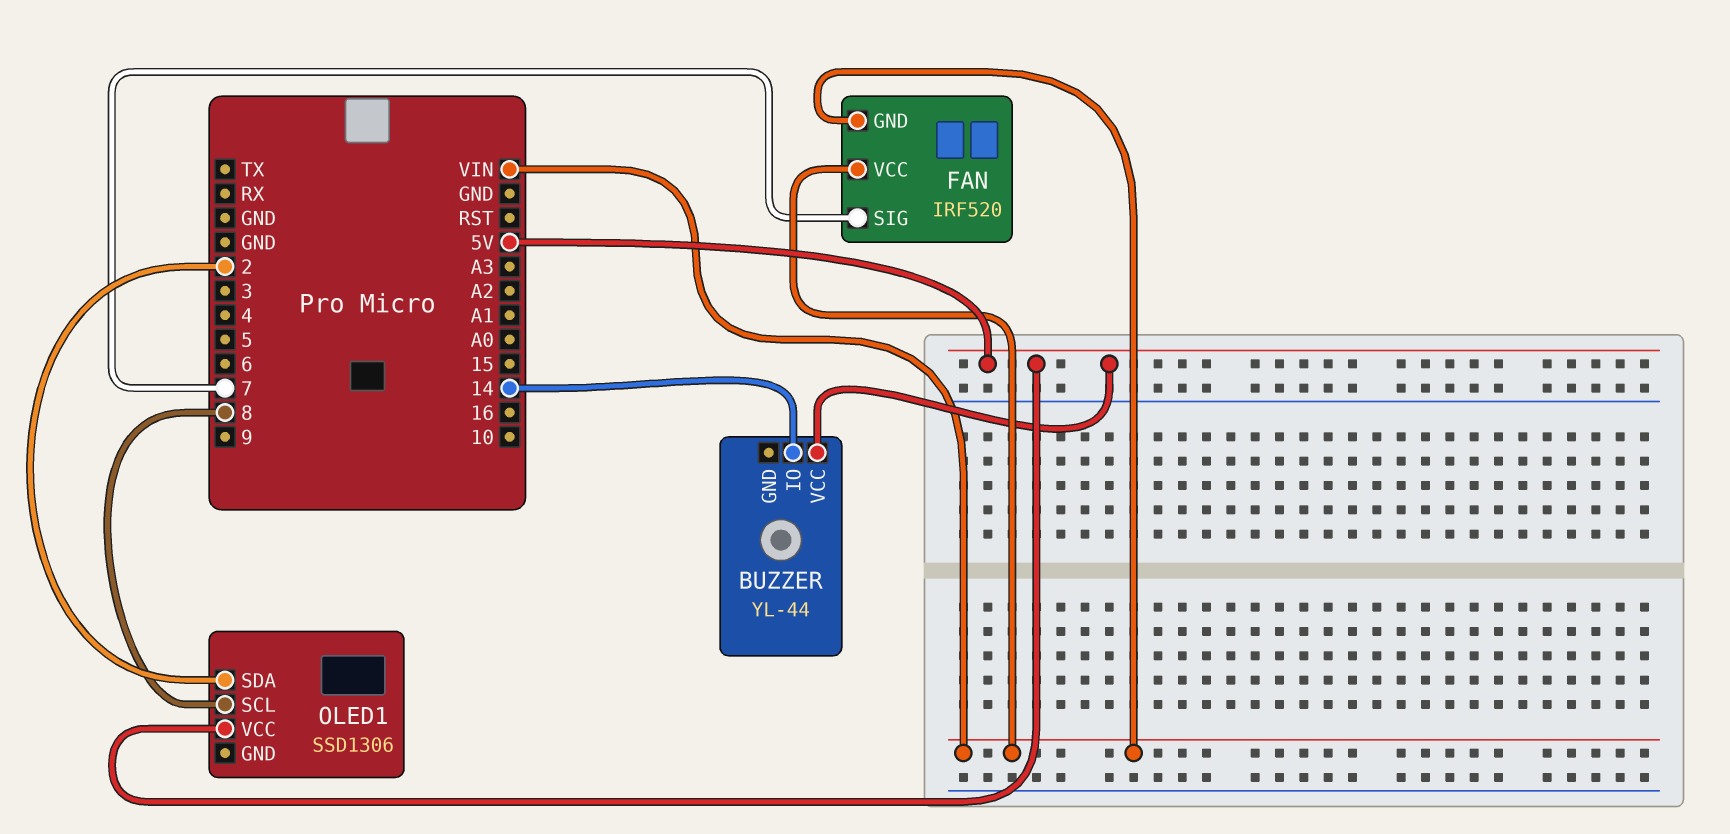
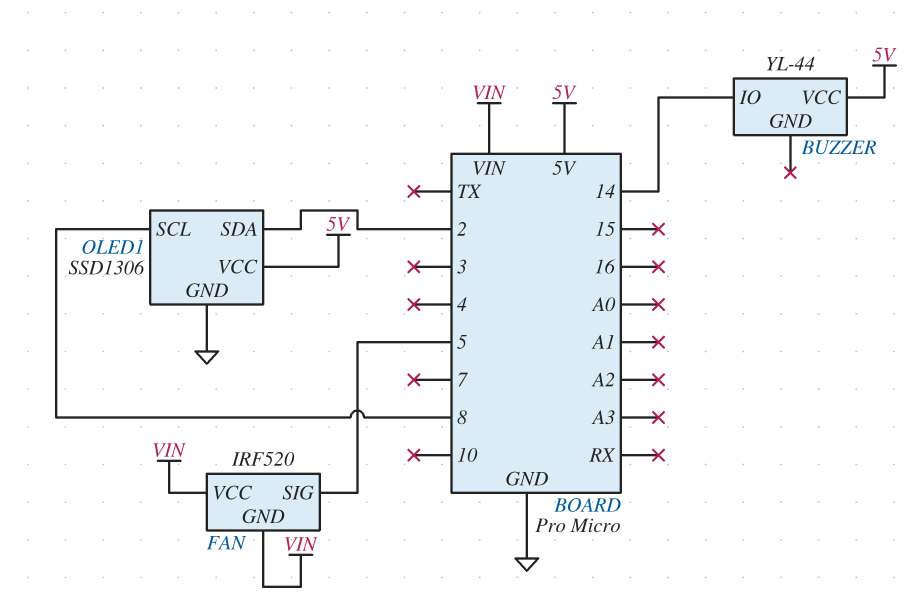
FAN pin SIG: 7 -> 5
OLED1 pin GND: none -> GND

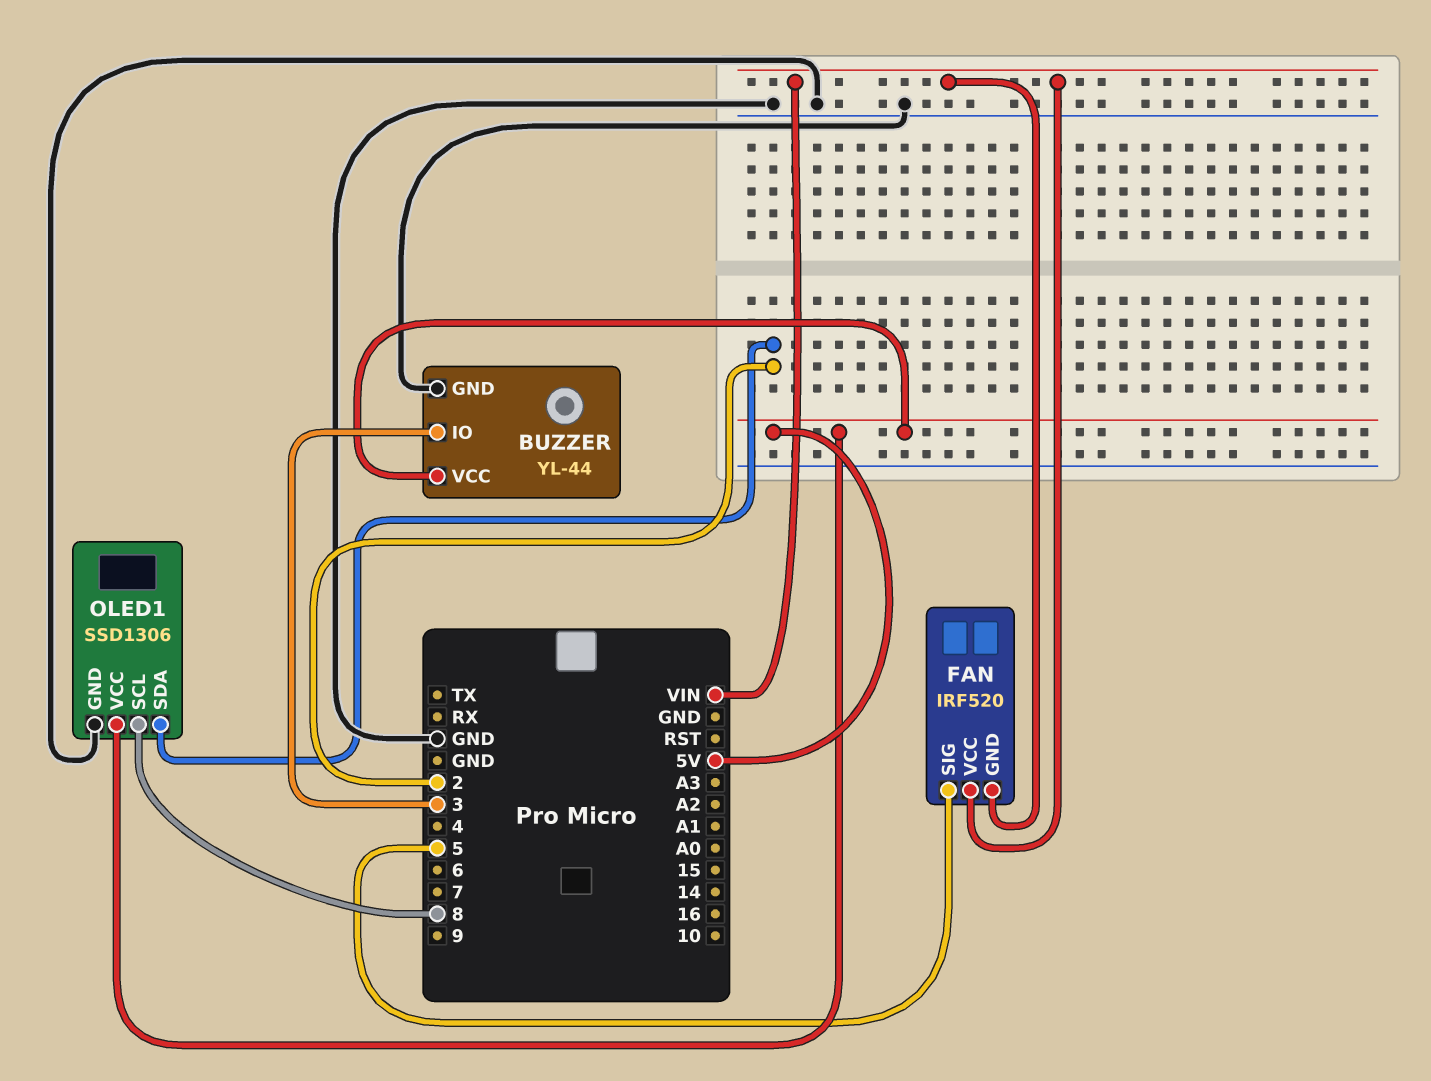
BUZZER pin GND: none -> GND
BUZZER pin IO: 14 -> 3

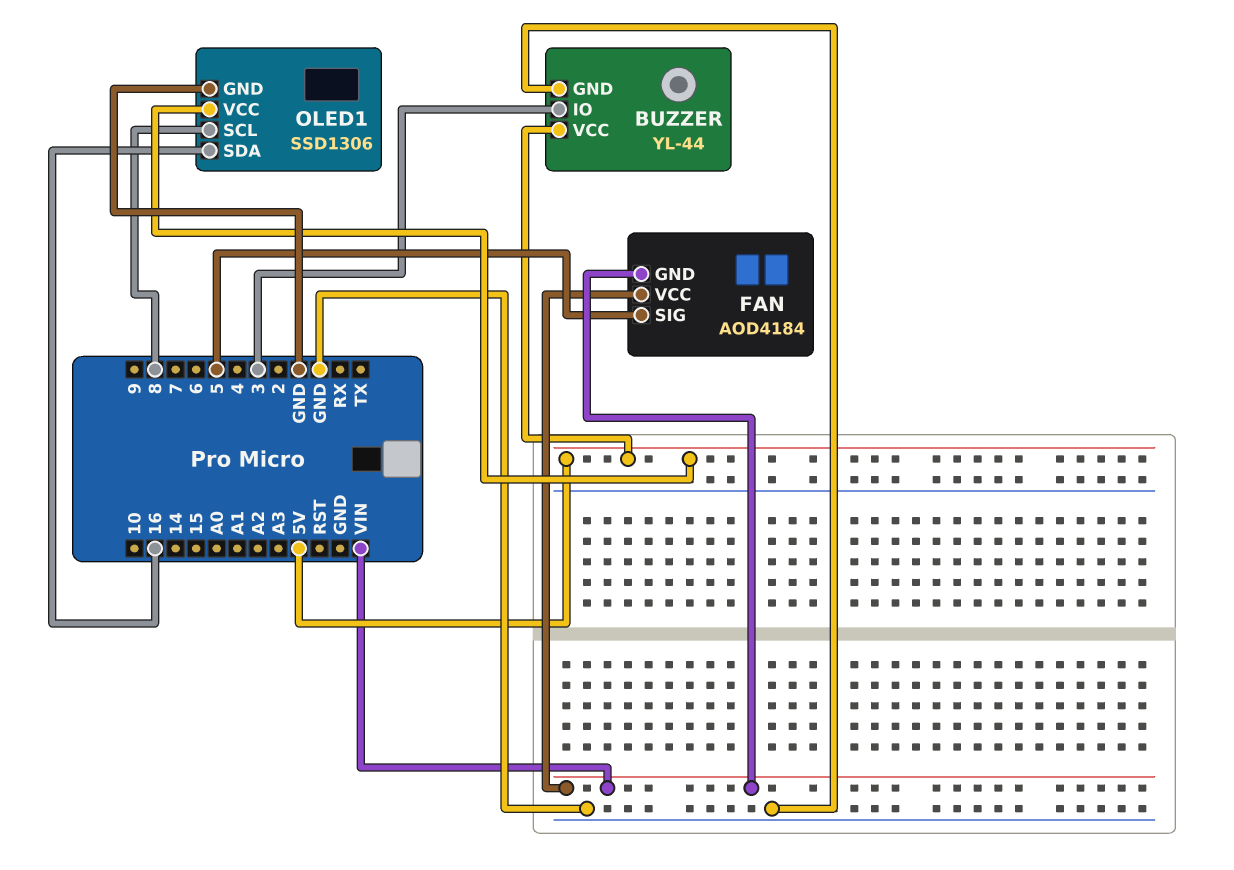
FAN: IRF520 -> AOD4184
OLED1 pin SDA: 2 -> 16

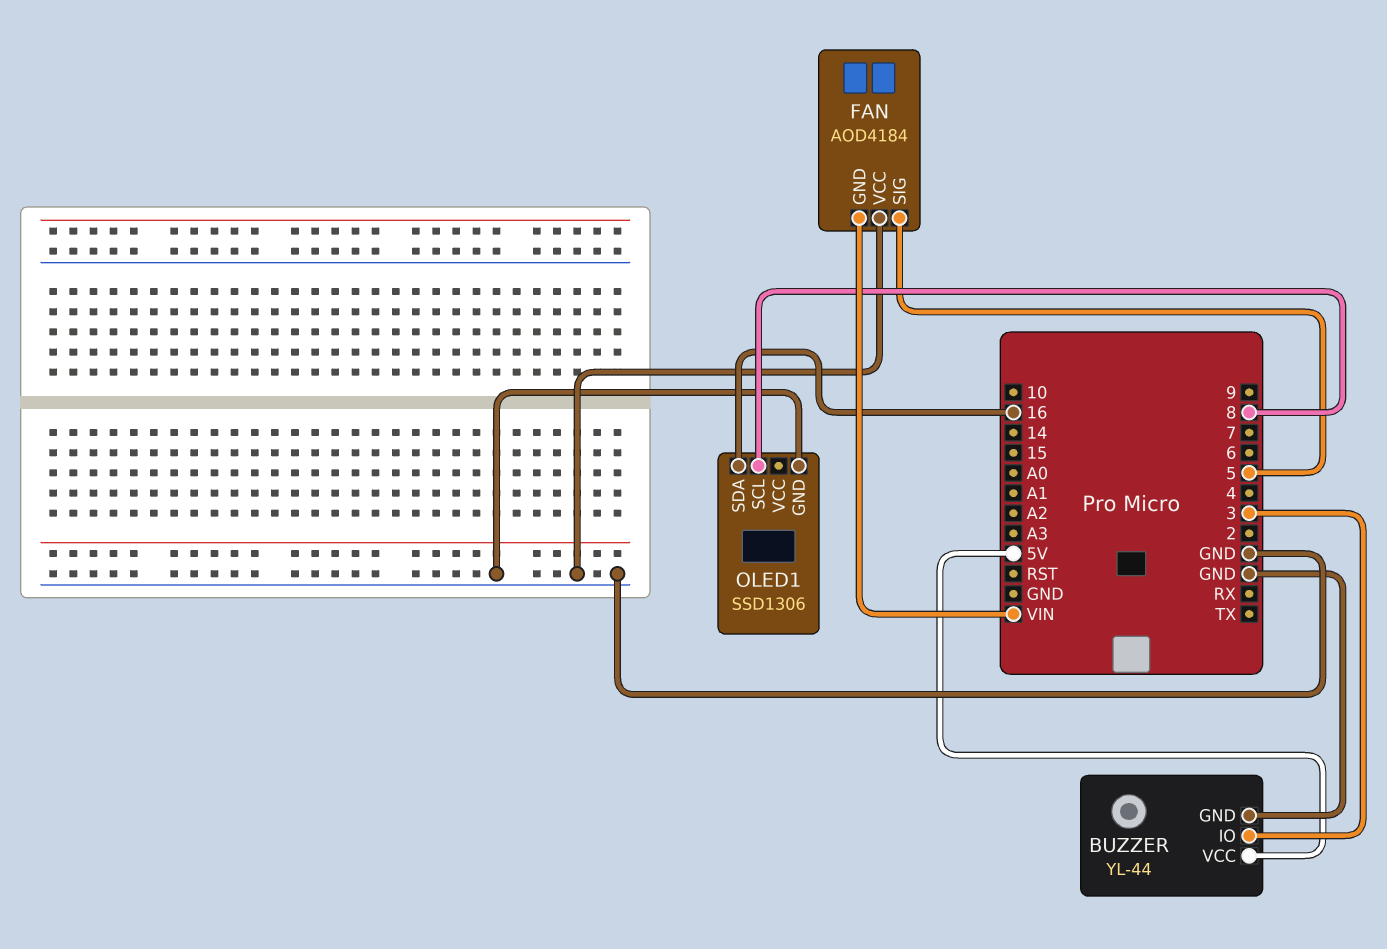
FAN pin VCC: VIN -> GND
OLED1 pin VCC: 5V -> none

